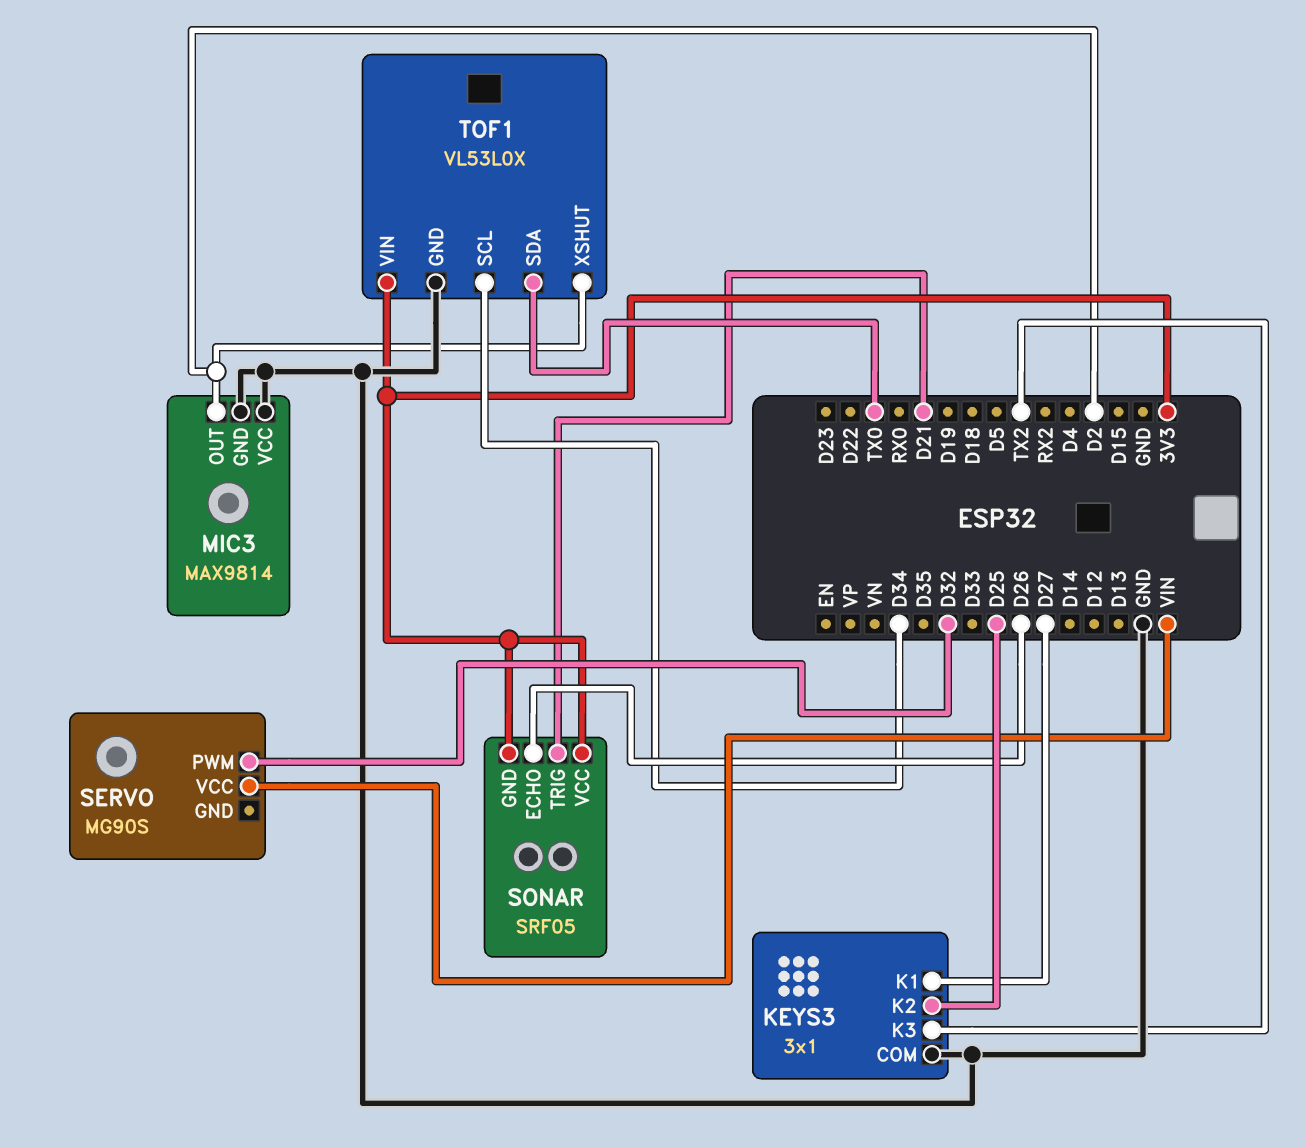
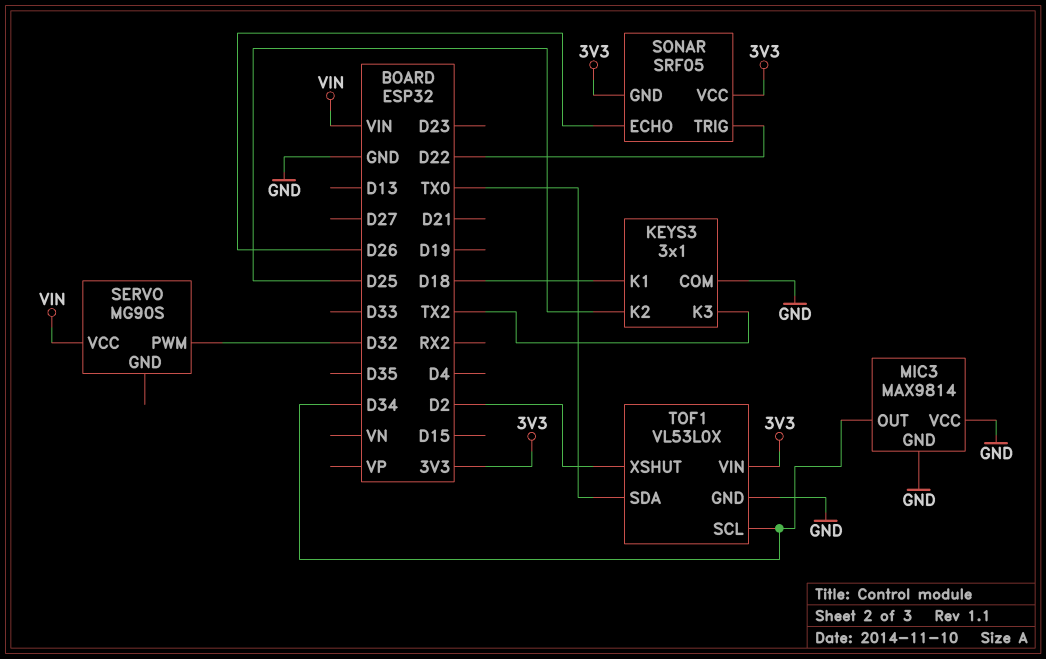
KEYS3 pin K1: D27 -> D18
MIC3 pin OUT: D2 -> D34
SONAR pin TRIG: D21 -> D22

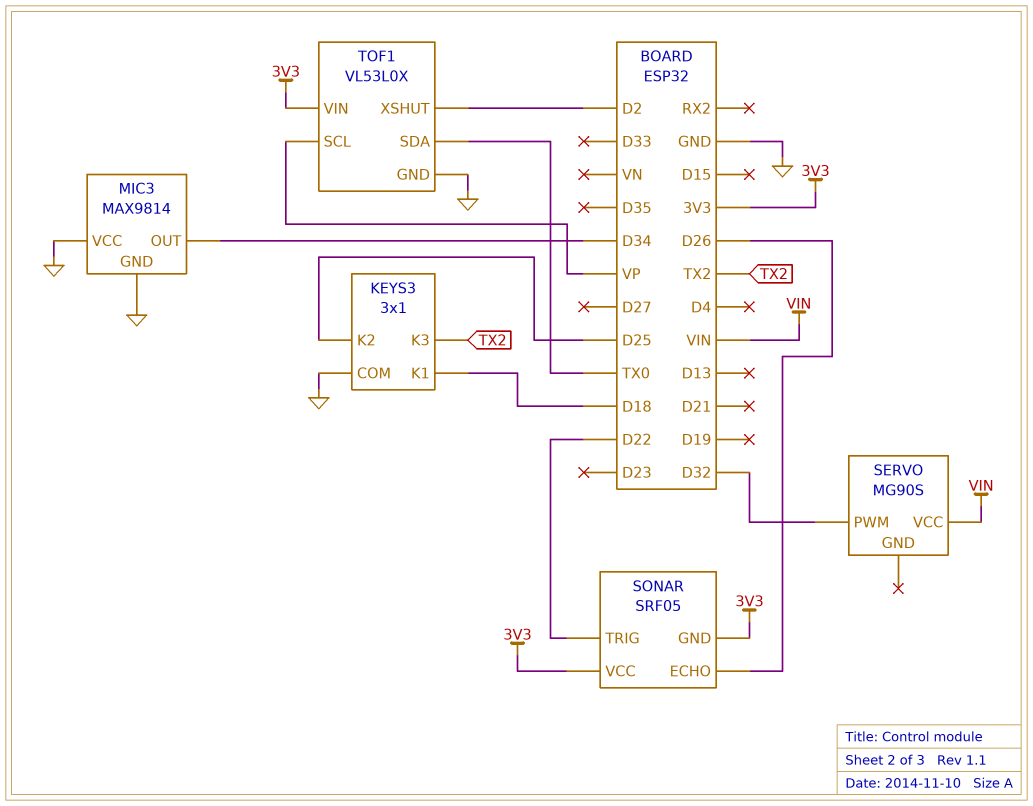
TOF1 pin SCL: D34 -> VP

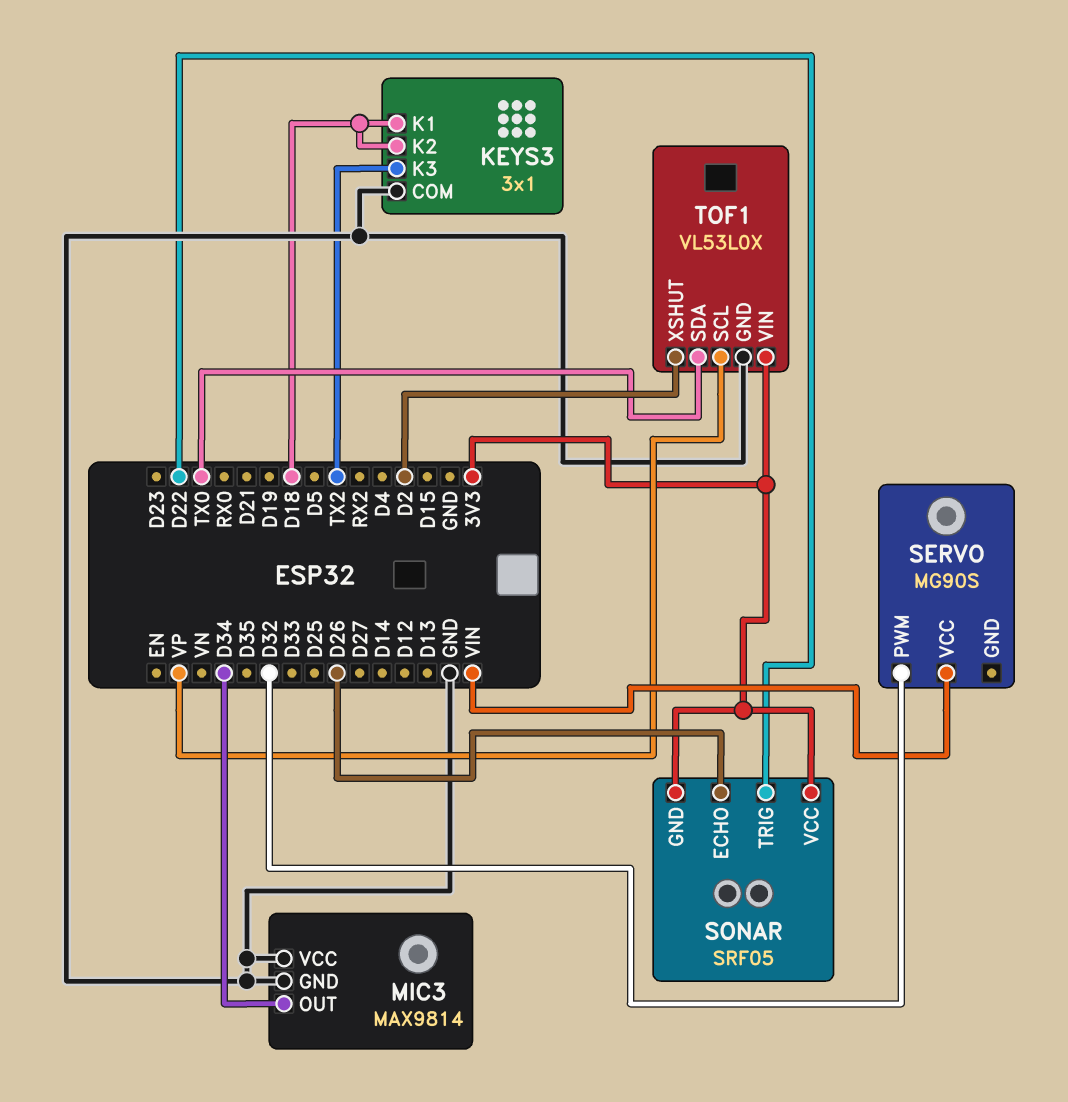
KEYS3 pin K2: D25 -> D18

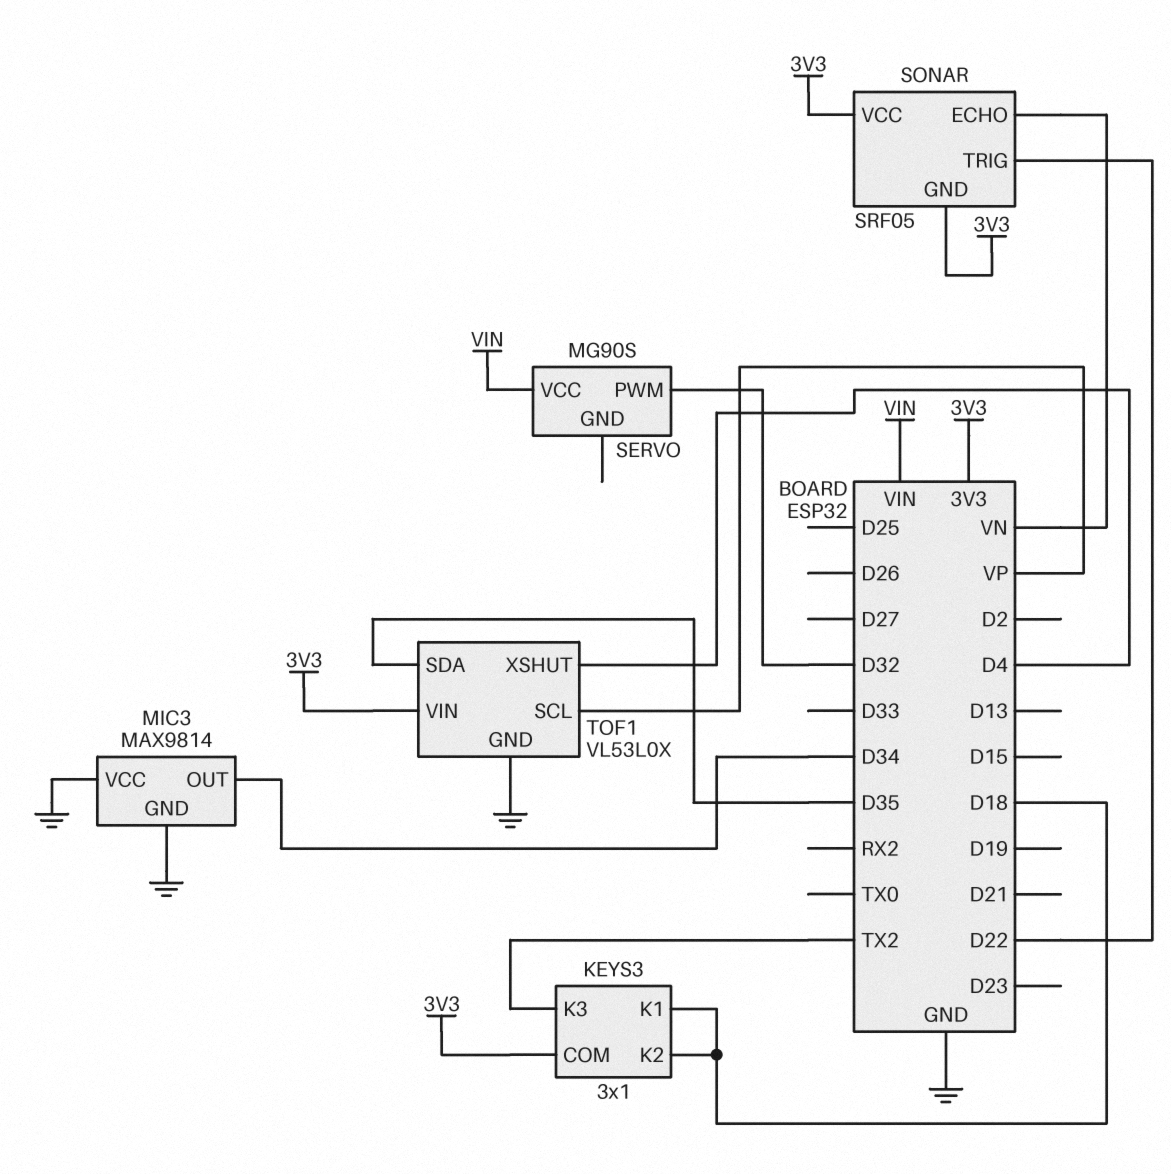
KEYS3 pin COM: GND -> 3V3
SONAR pin ECHO: D26 -> VN
TOF1 pin SDA: TX0 -> D35
TOF1 pin XSHUT: D2 -> D4

